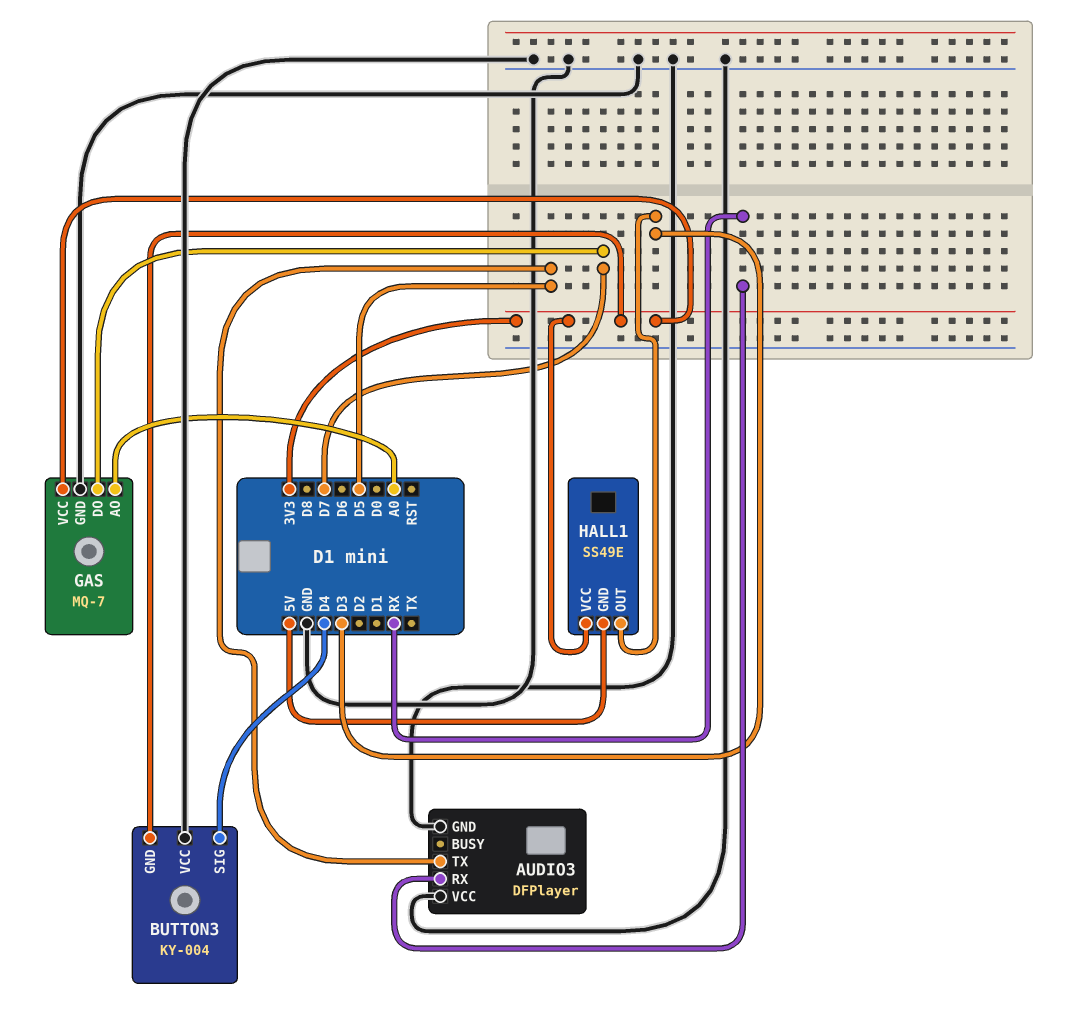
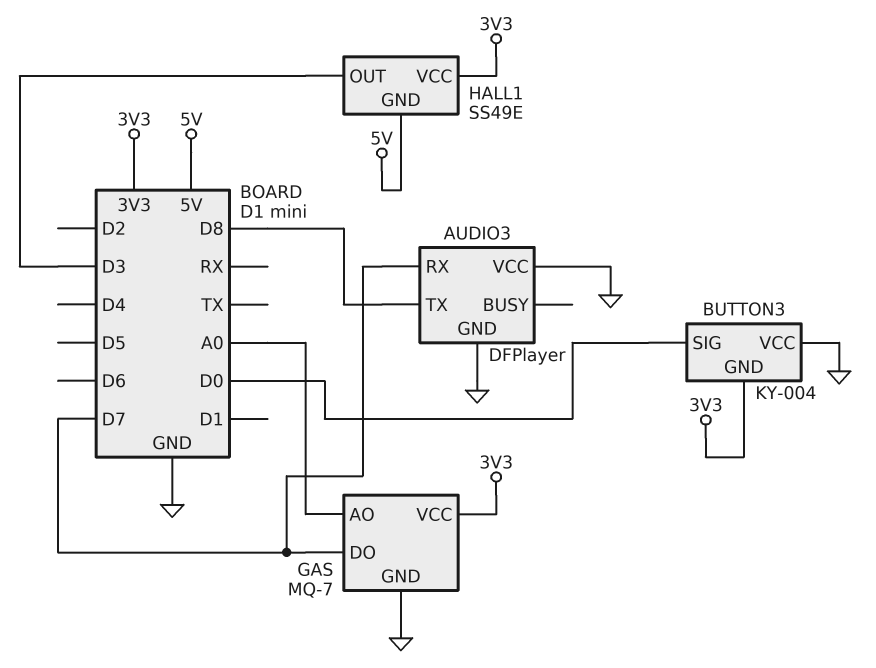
AUDIO3 pin RX: RX -> D7
AUDIO3 pin TX: D5 -> D8
BUTTON3 pin SIG: D4 -> D0

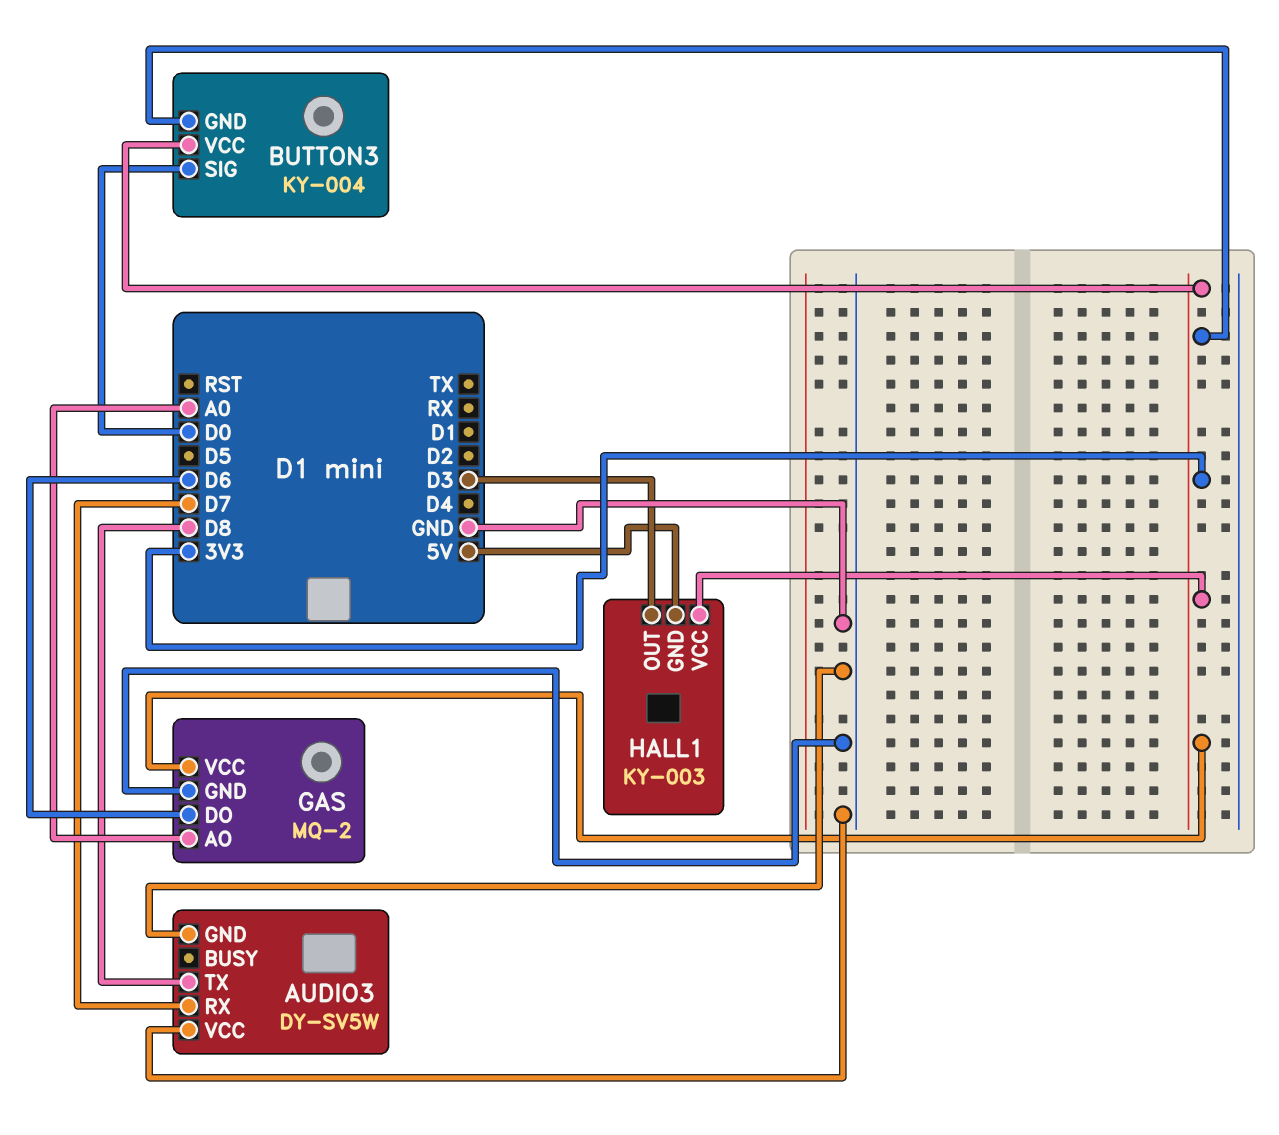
AUDIO3: DFPlayer -> DY-SV5W
BUTTON3 pin VCC: GND -> 3V3
GAS: MQ-7 -> MQ-2
GAS pin DO: D7 -> D6
HALL1: SS49E -> KY-003

